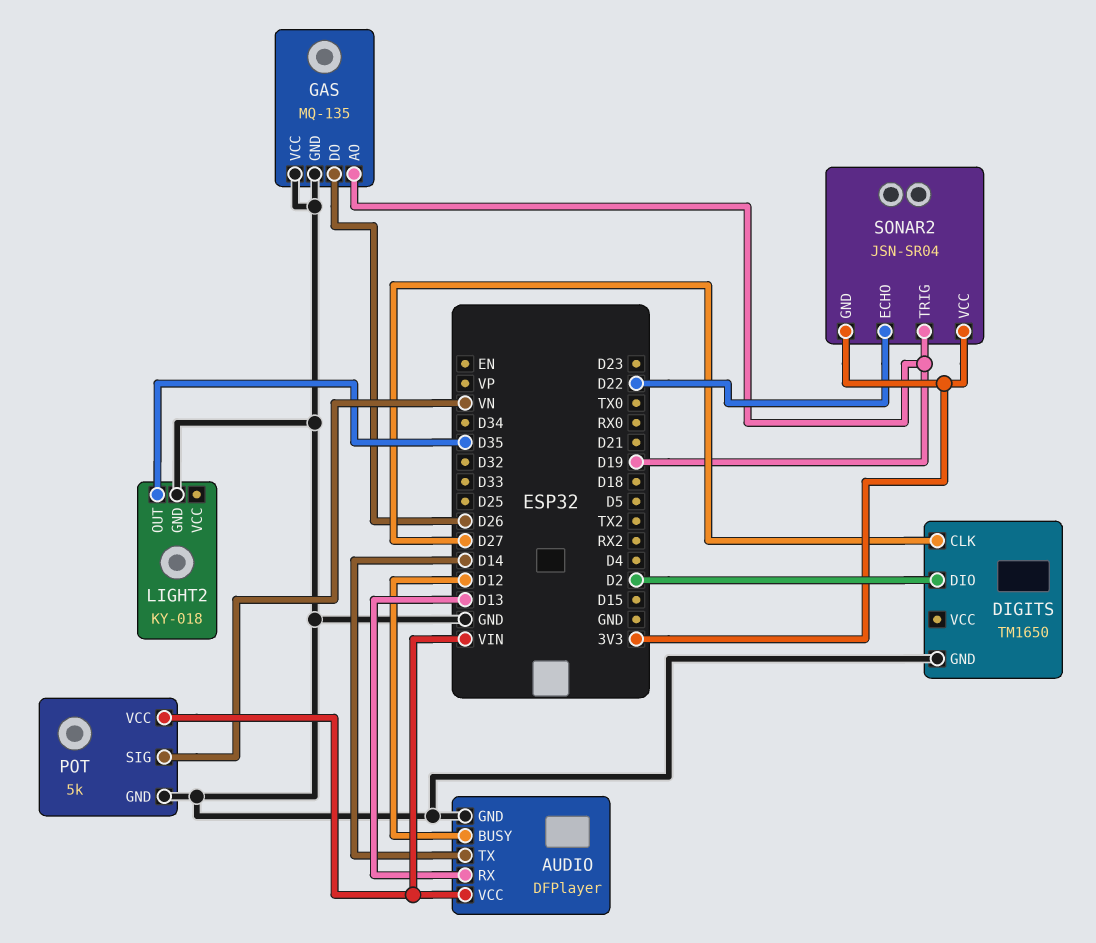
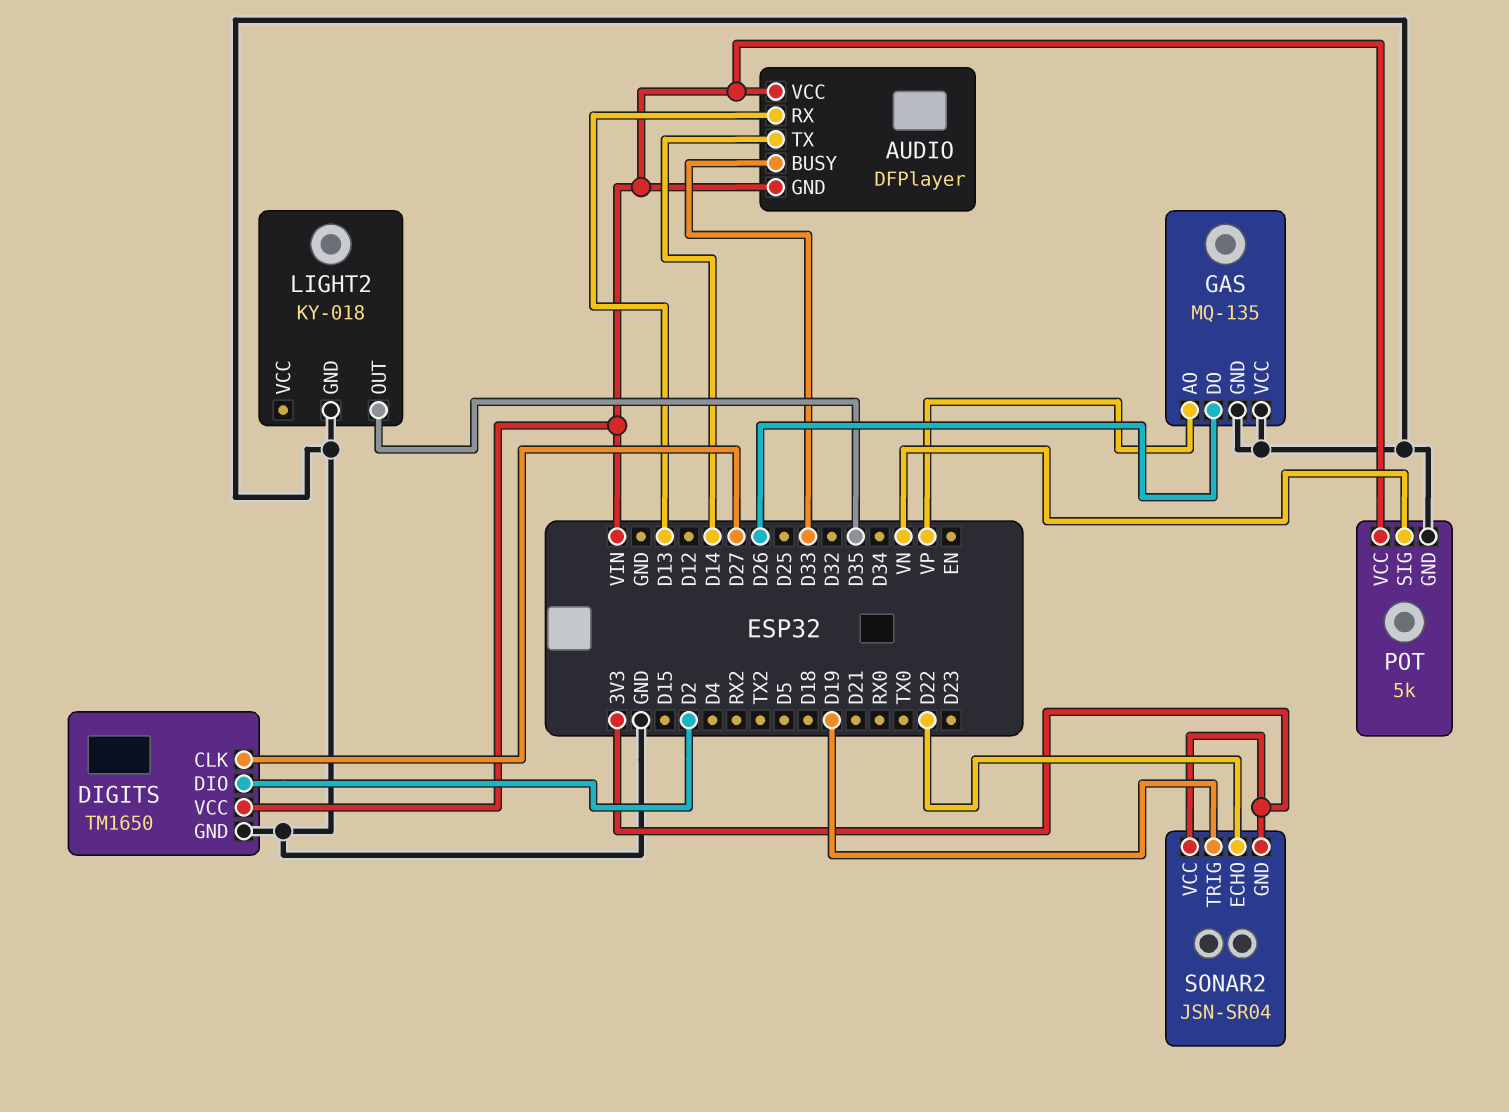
AUDIO pin BUSY: D12 -> D33
AUDIO pin GND: GND -> VIN
DIGITS pin VCC: none -> VIN
GAS pin AO: D19 -> VP

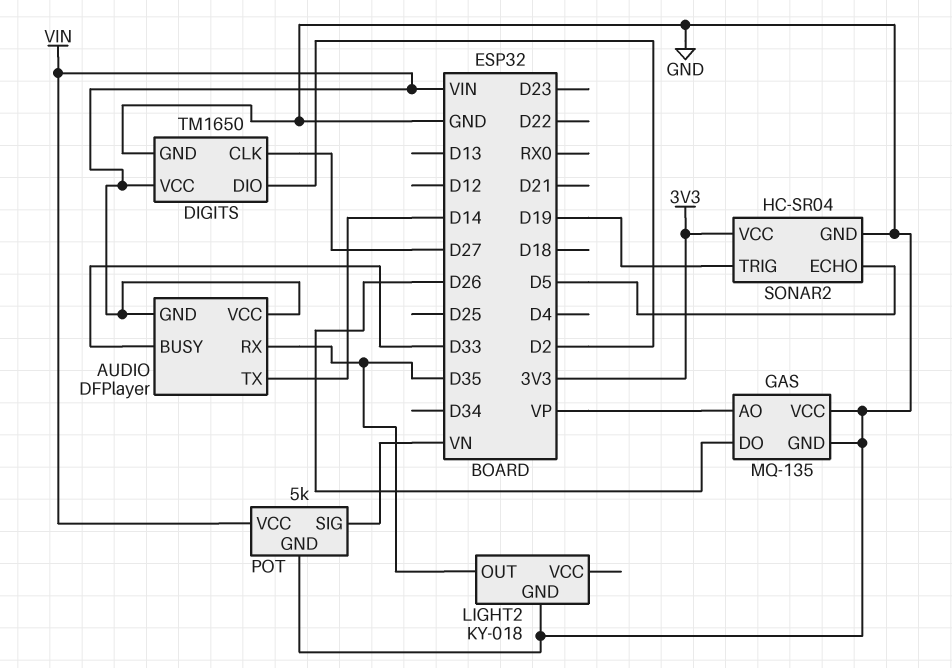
AUDIO pin RX: D13 -> D35
SONAR2: JSN-SR04 -> HC-SR04
SONAR2 pin ECHO: D22 -> D5
SONAR2 pin GND: 3V3 -> GND

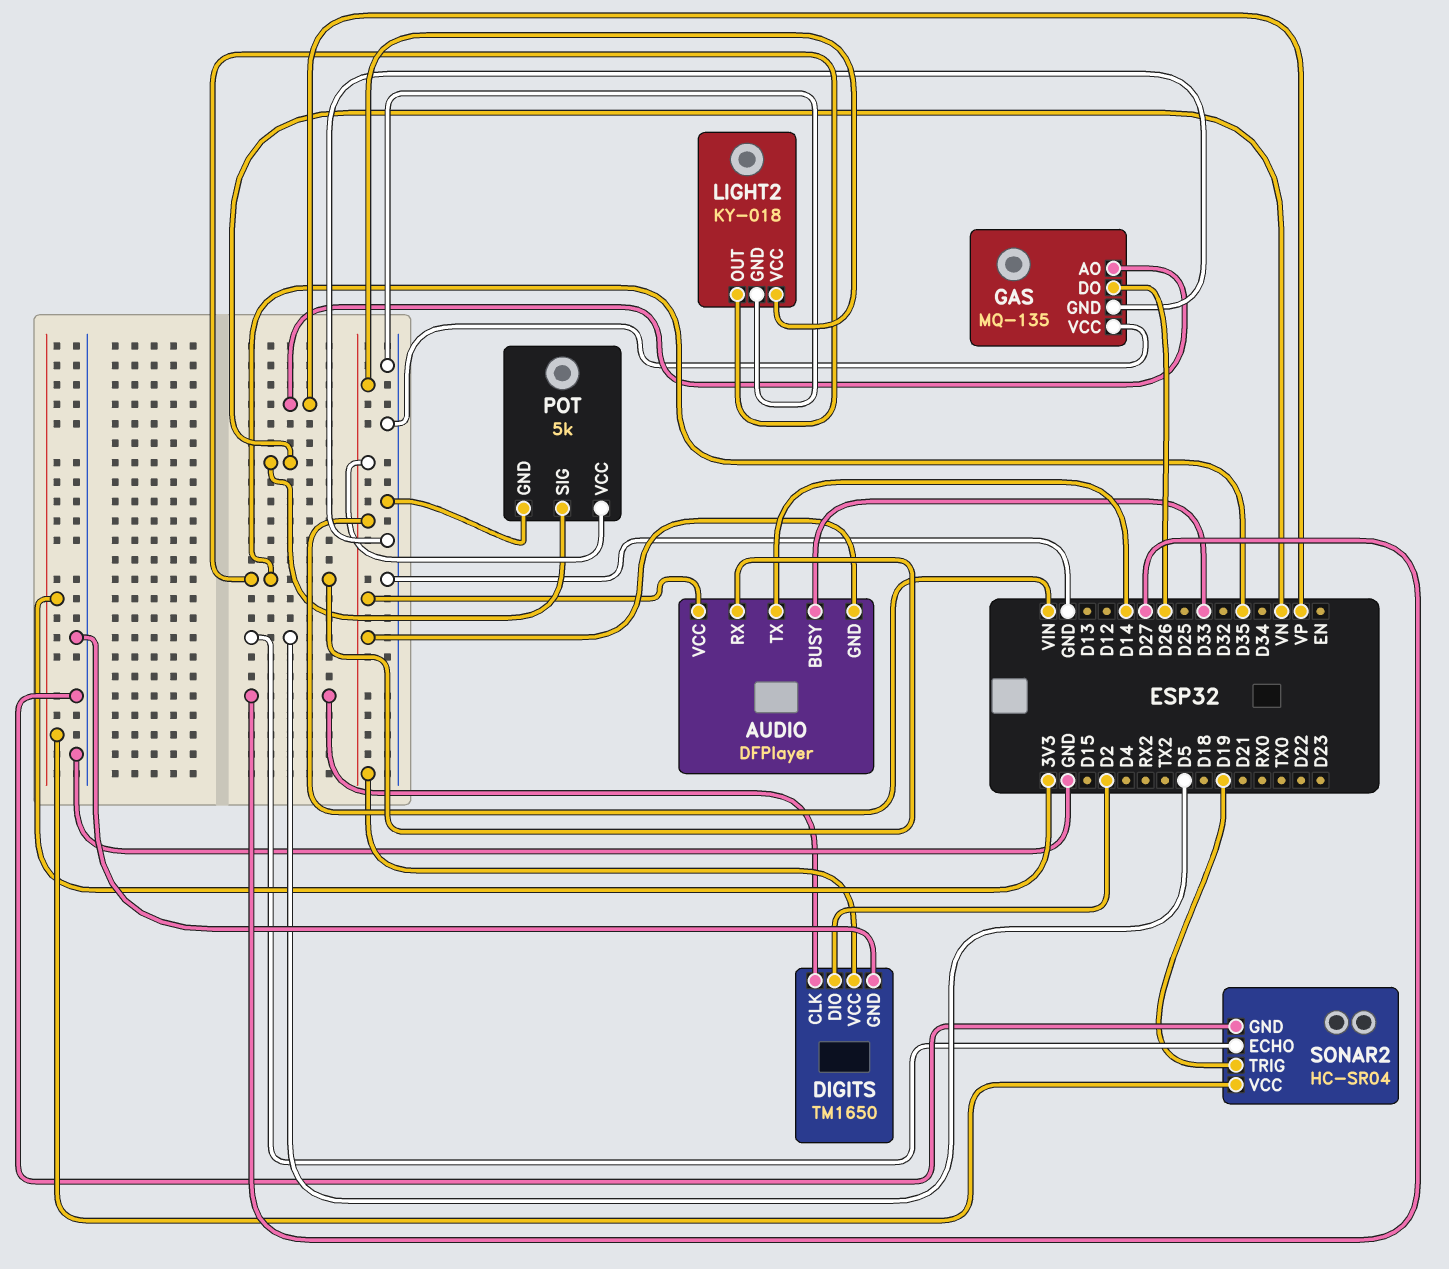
LIGHT2 pin VCC: none -> VIN

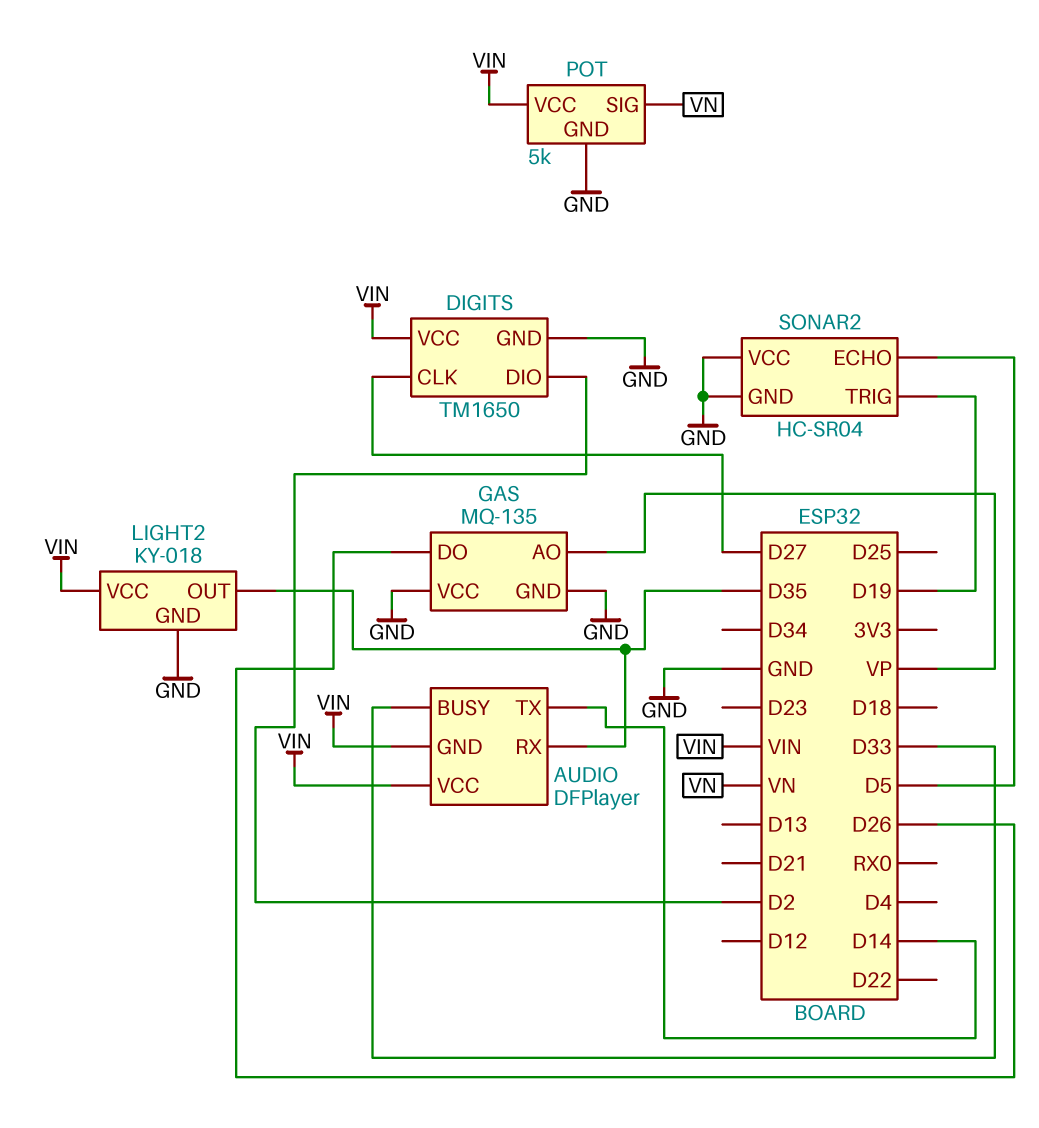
SONAR2 pin VCC: 3V3 -> GND

